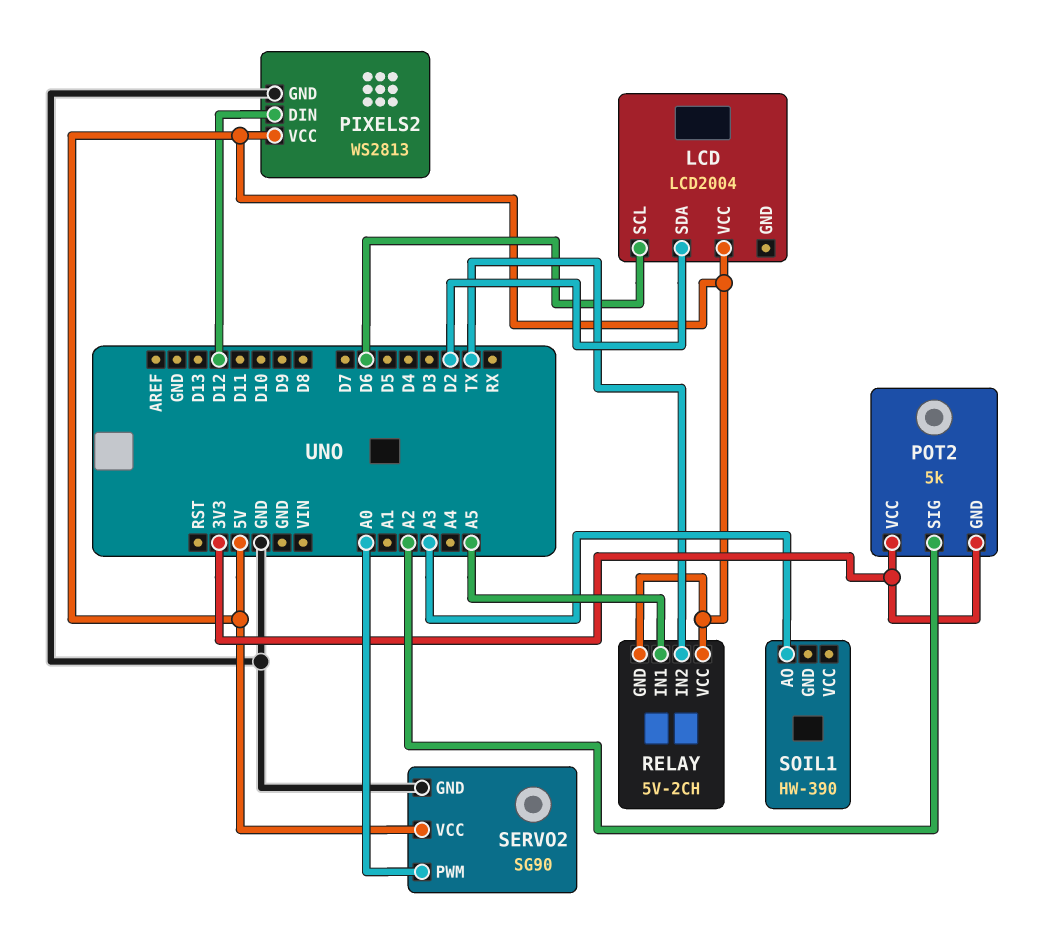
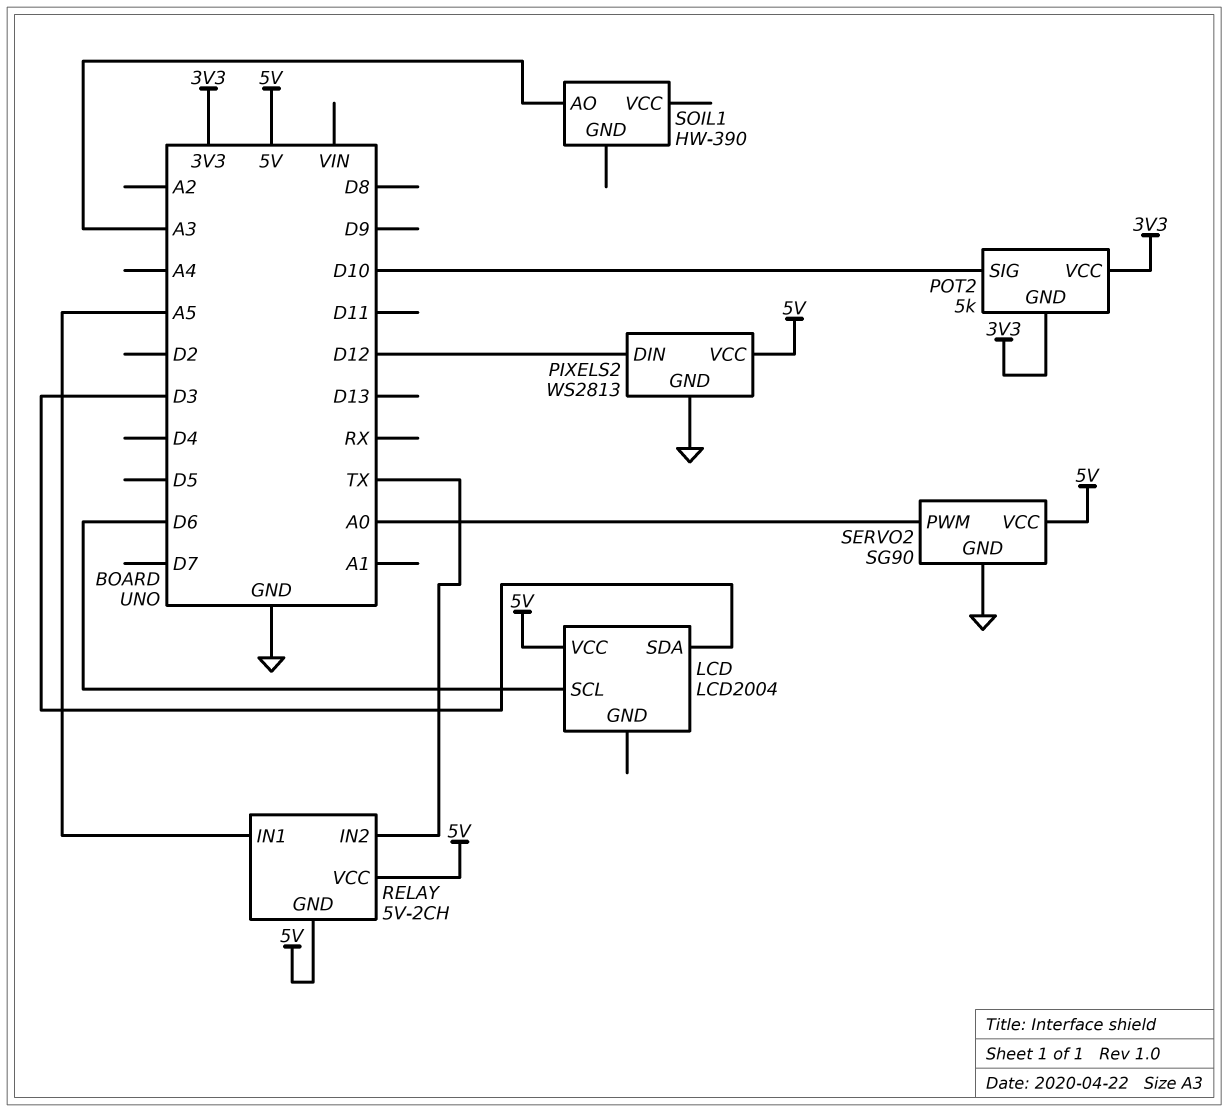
LCD pin SDA: D2 -> D3
POT2 pin SIG: A2 -> D10

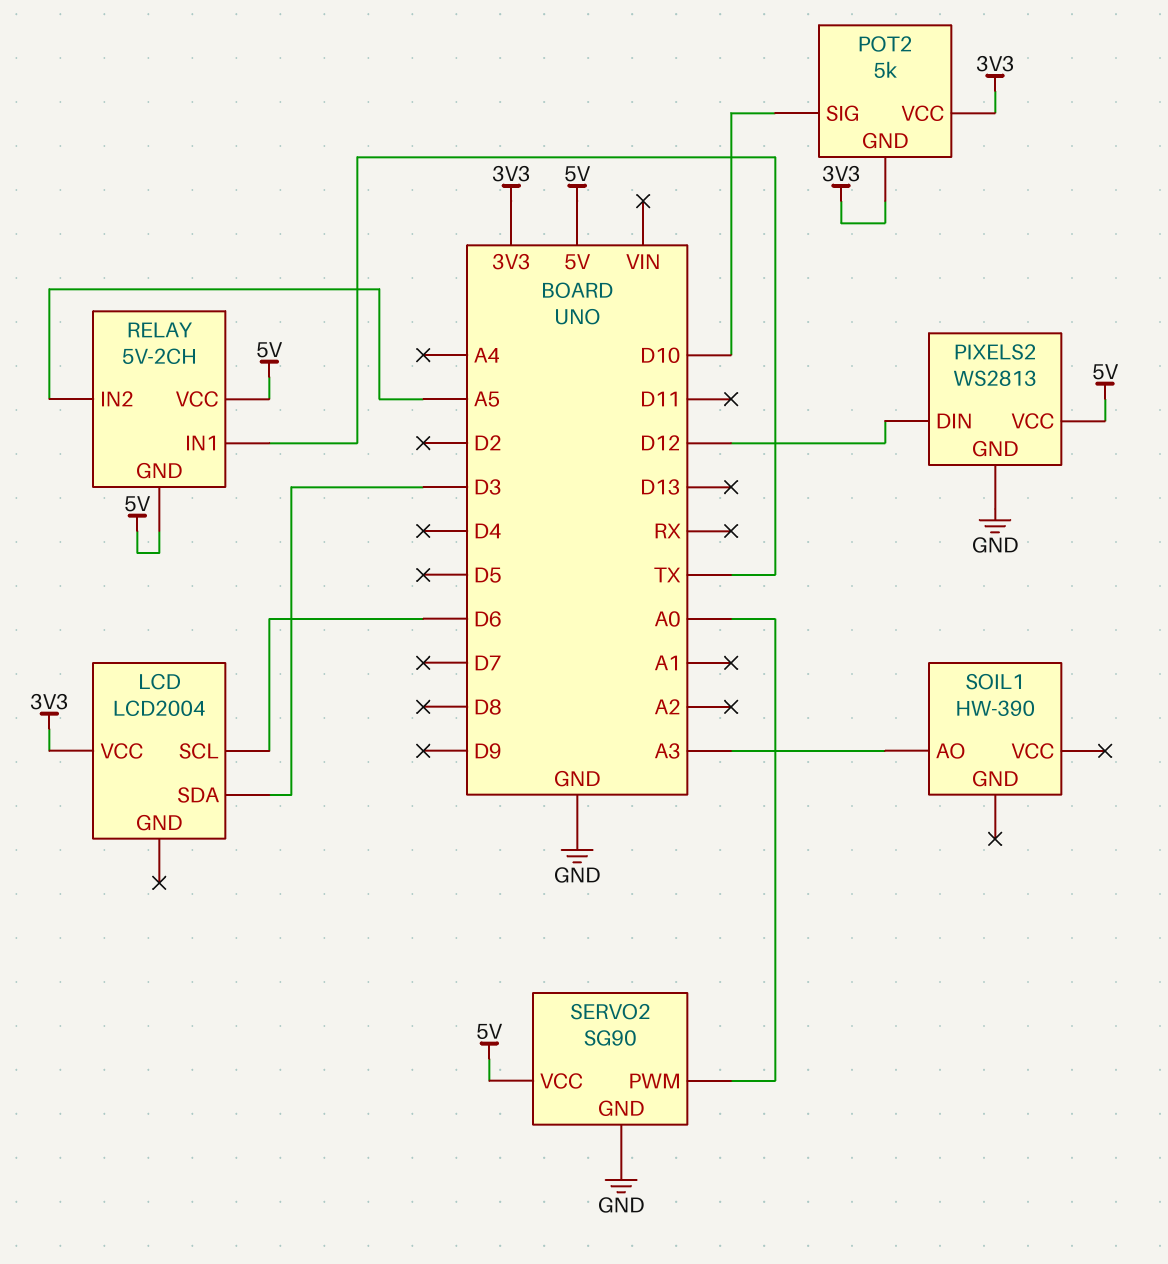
LCD pin VCC: 5V -> 3V3
RELAY pin IN1: A5 -> TX
RELAY pin IN2: TX -> A5

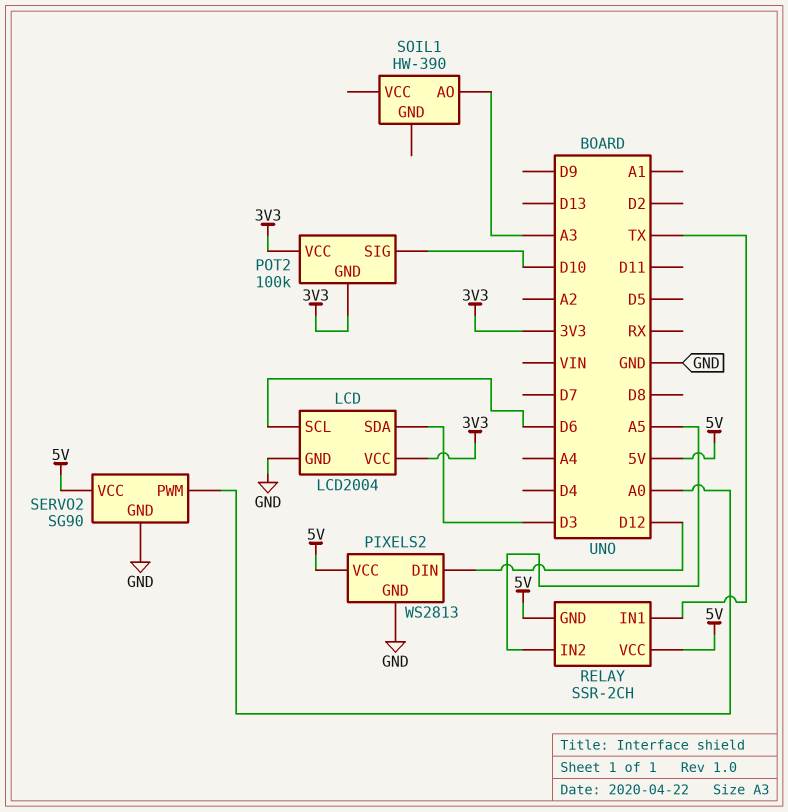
LCD pin GND: none -> GND
POT2: 5k -> 100k
RELAY: 5V-2CH -> SSR-2CH

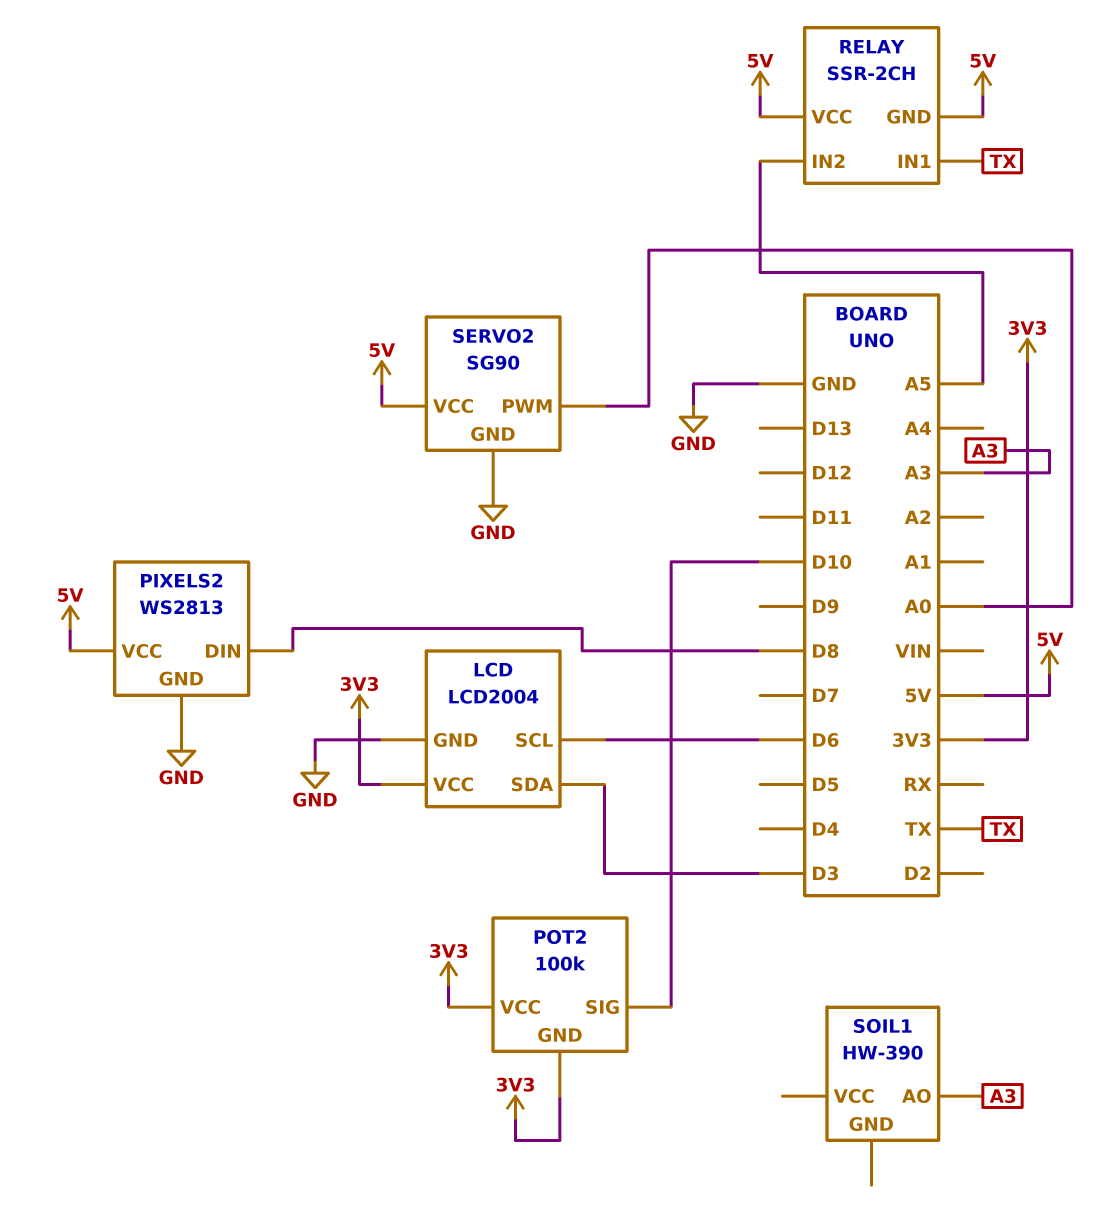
PIXELS2 pin DIN: D12 -> D8

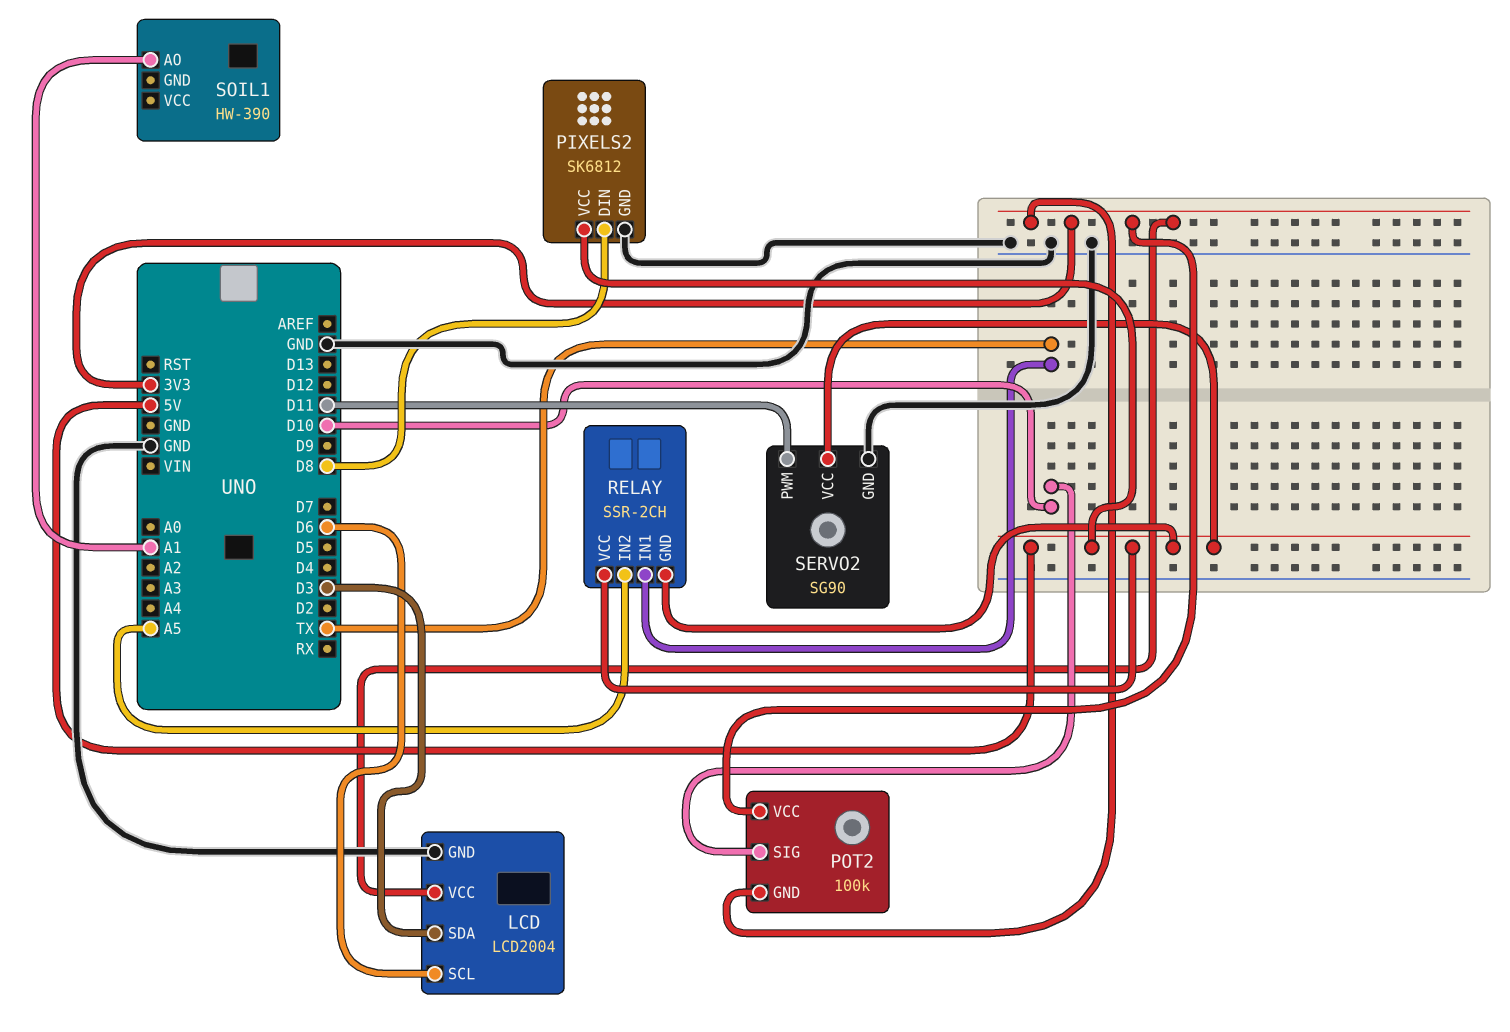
PIXELS2: WS2813 -> SK6812
SERVO2 pin PWM: A0 -> D11
SOIL1 pin AO: A3 -> A1

